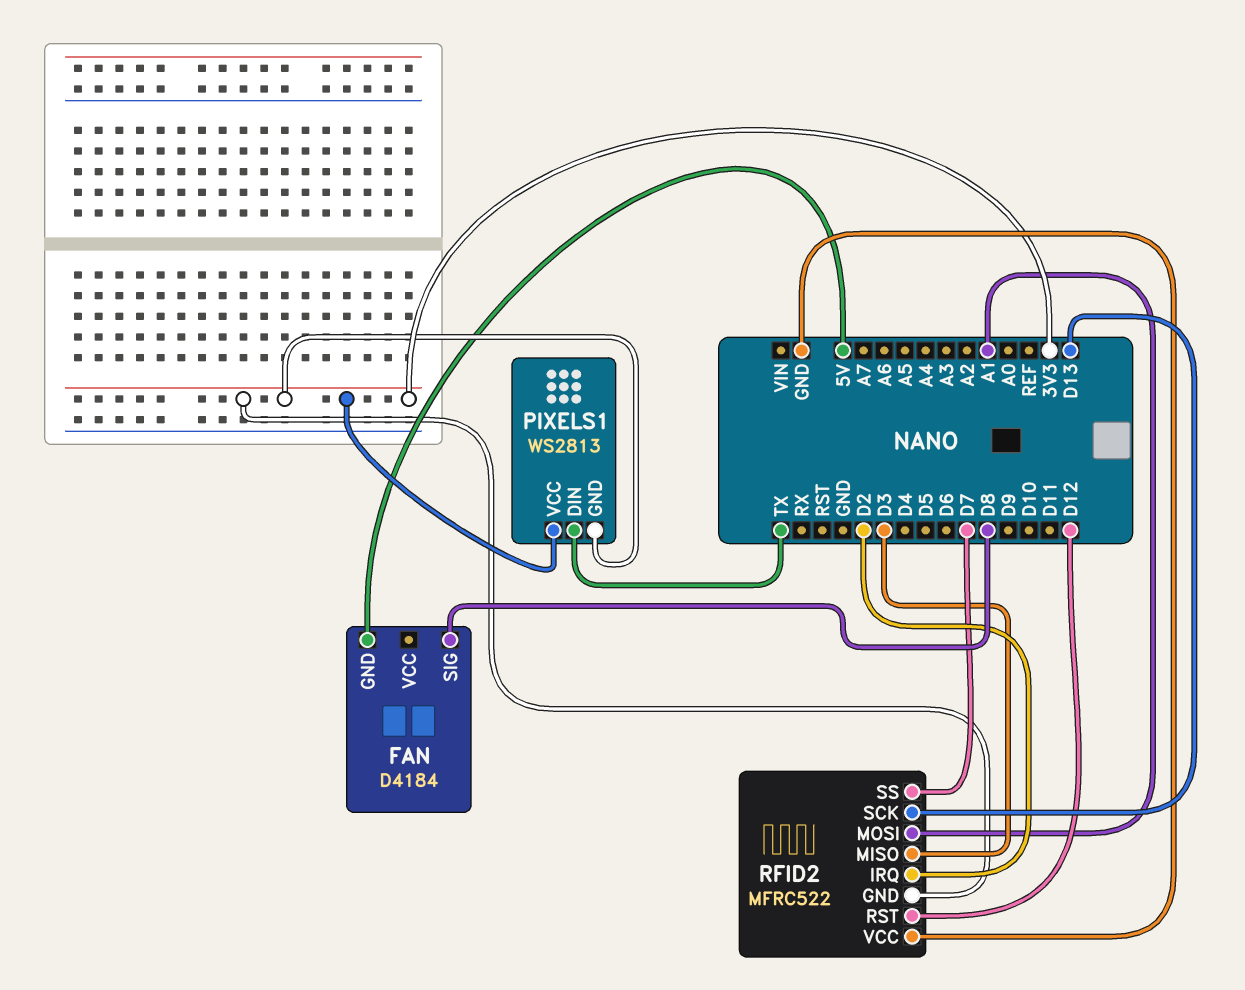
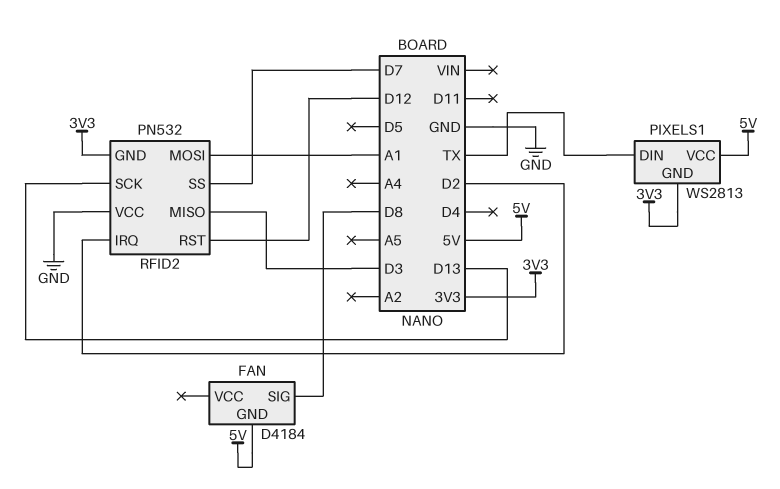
PIXELS1 pin VCC: 3V3 -> 5V
RFID2: MFRC522 -> PN532

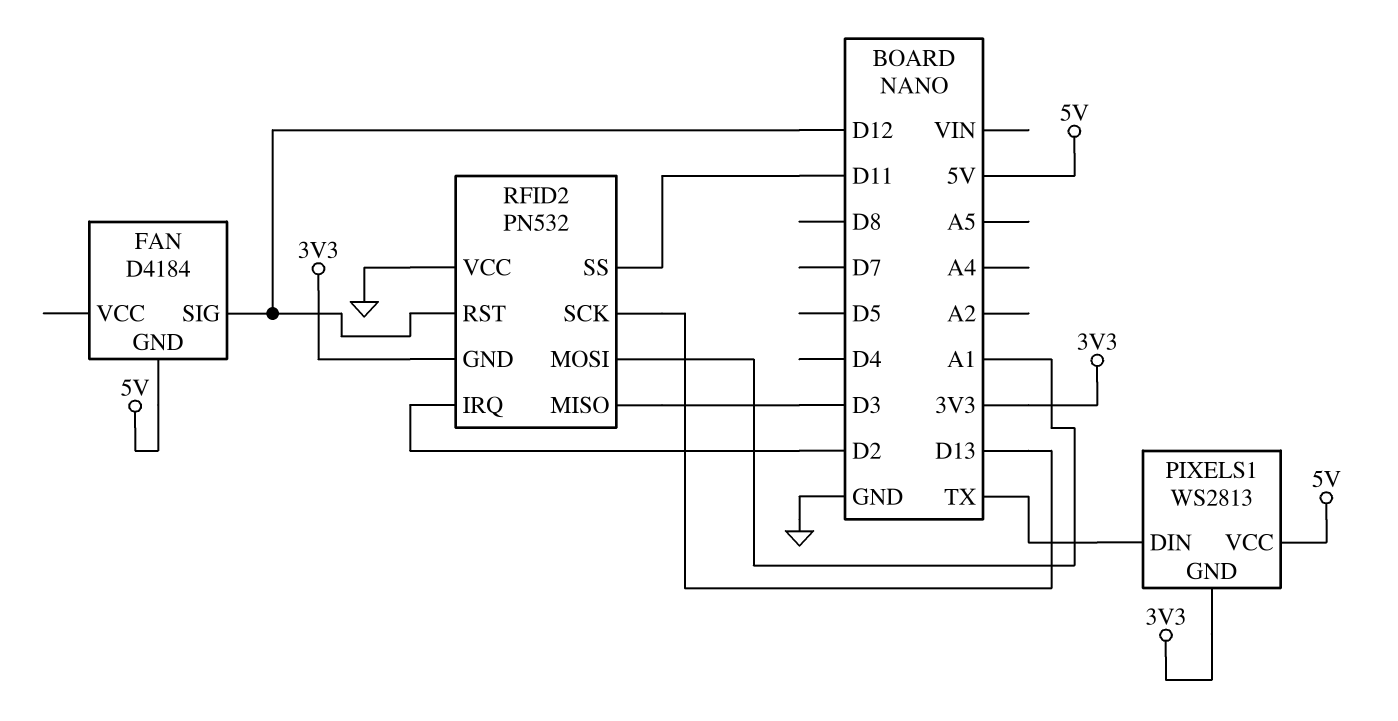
FAN pin SIG: D8 -> D12
RFID2 pin SS: D7 -> D11

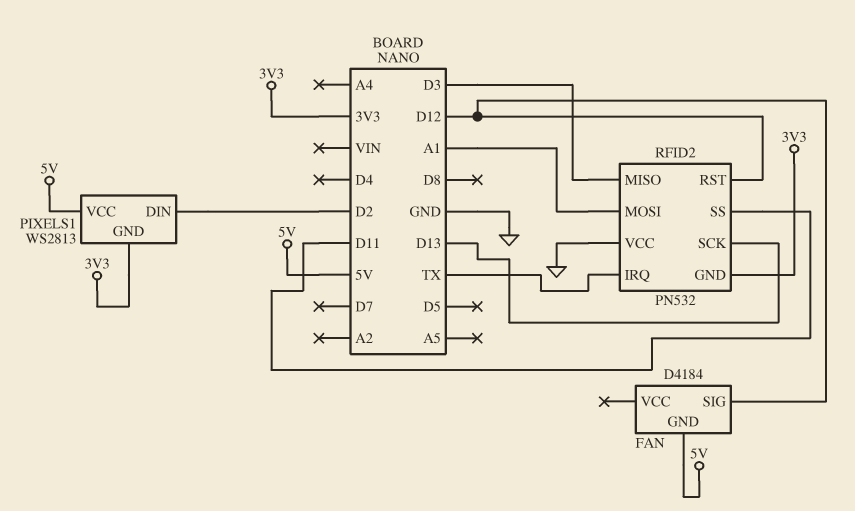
PIXELS1 pin DIN: TX -> D2
RFID2 pin IRQ: D2 -> TX

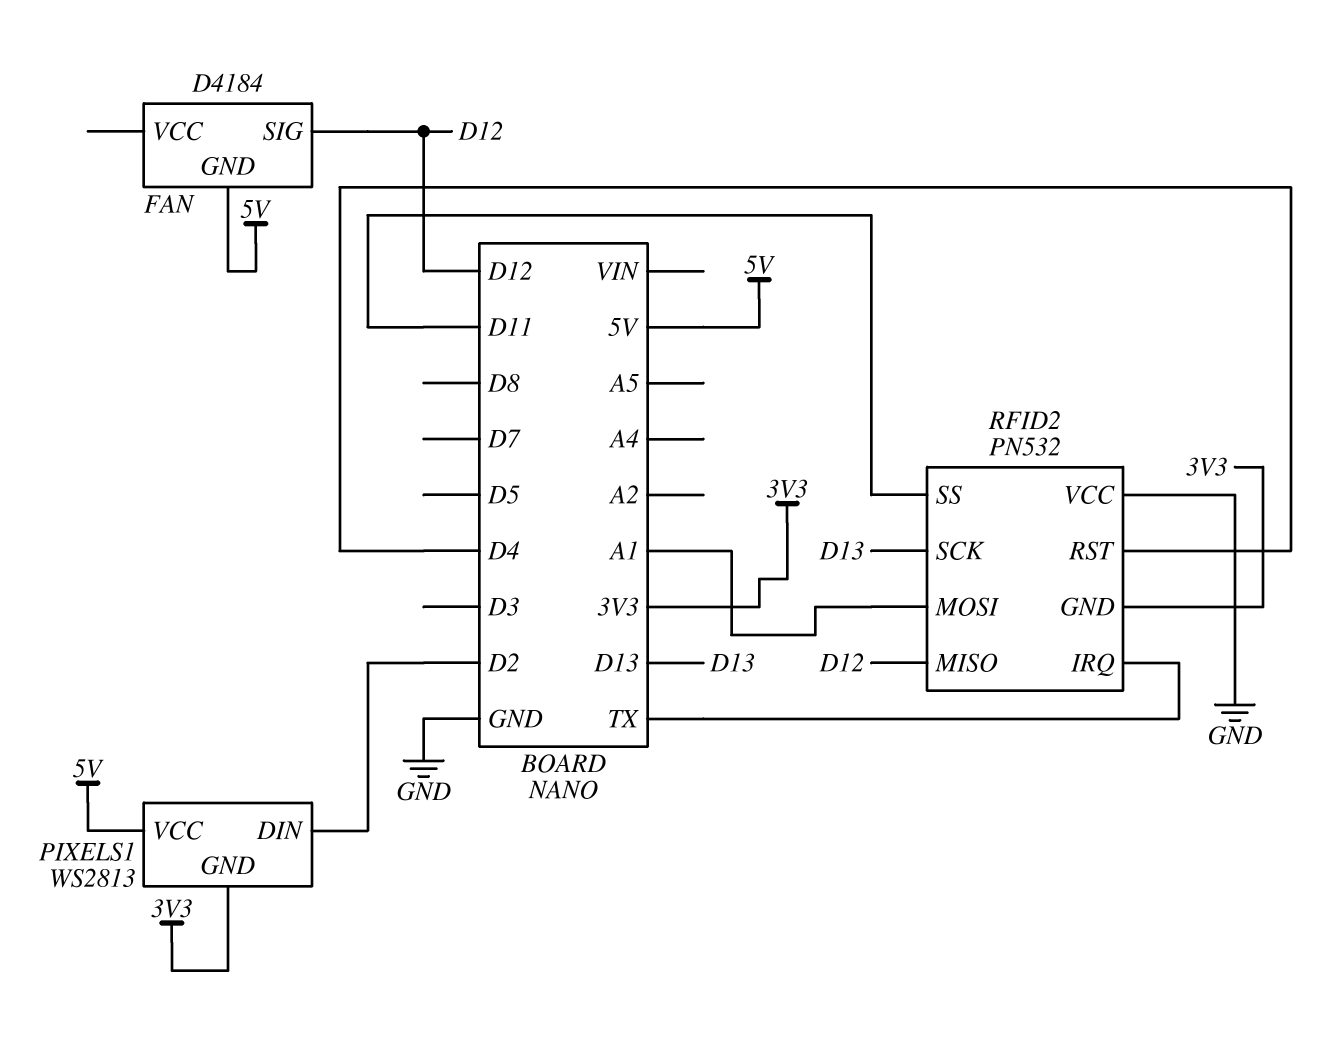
RFID2 pin MISO: D3 -> D12
RFID2 pin RST: D12 -> D4

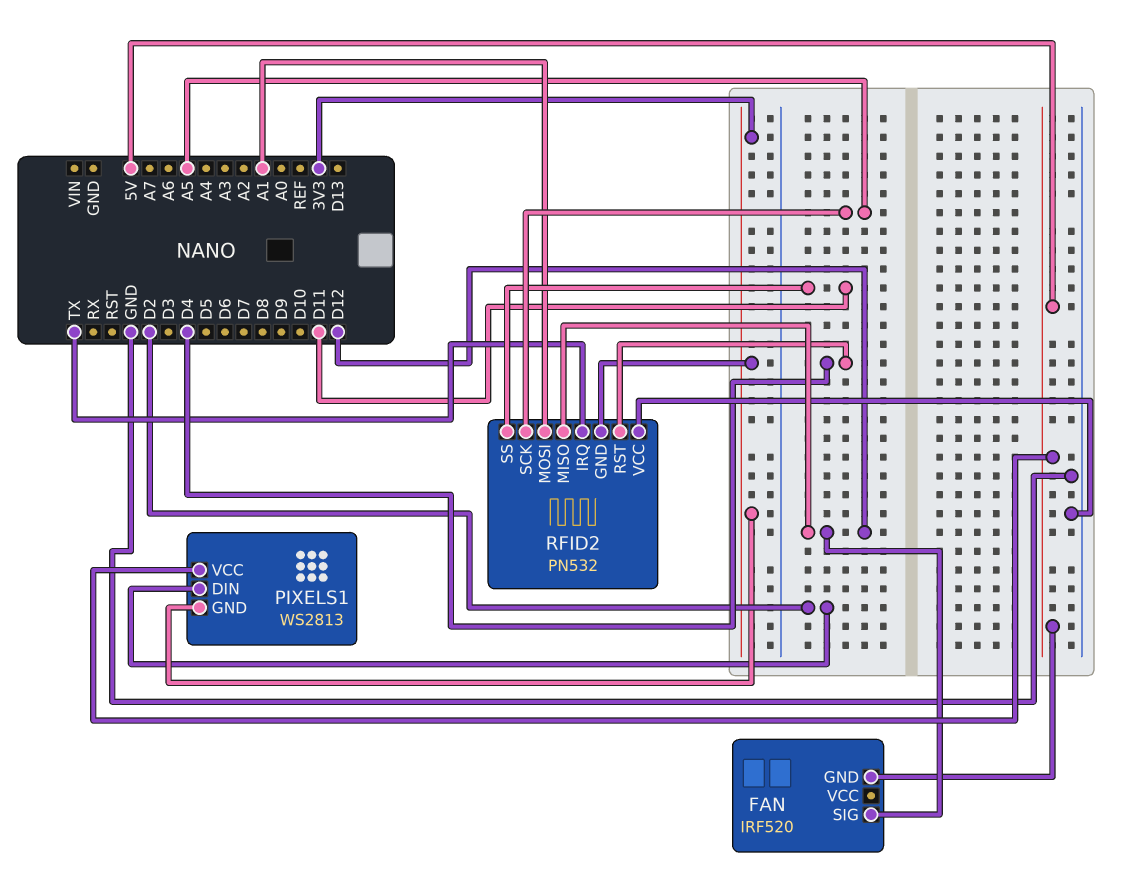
FAN: D4184 -> IRF520
RFID2 pin SCK: D13 -> A5

